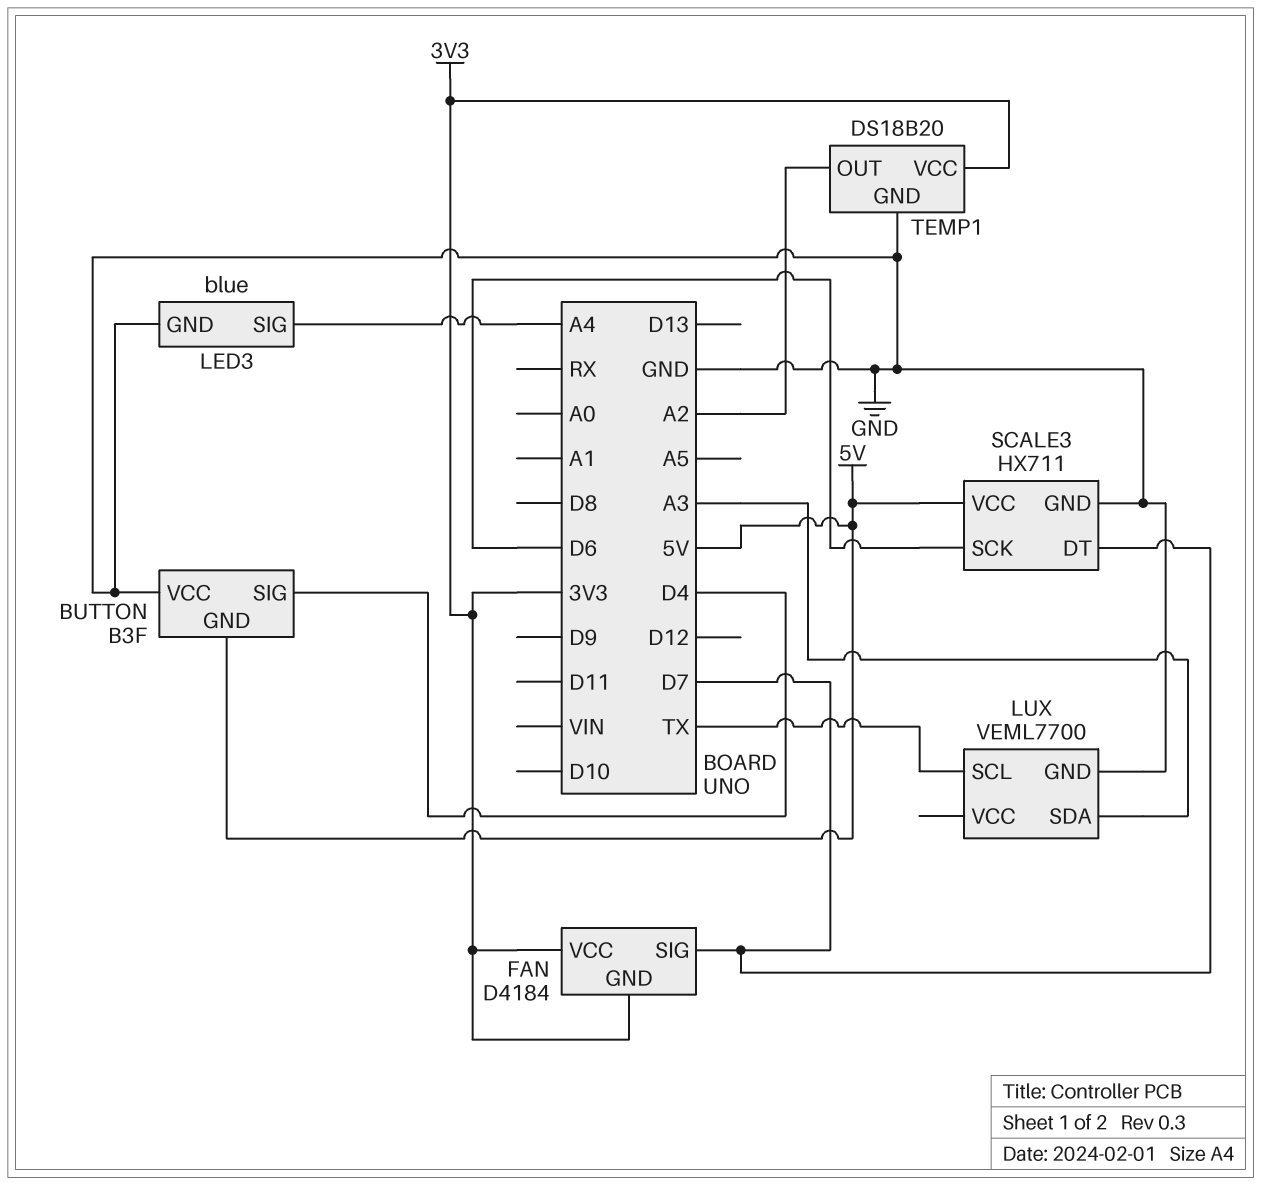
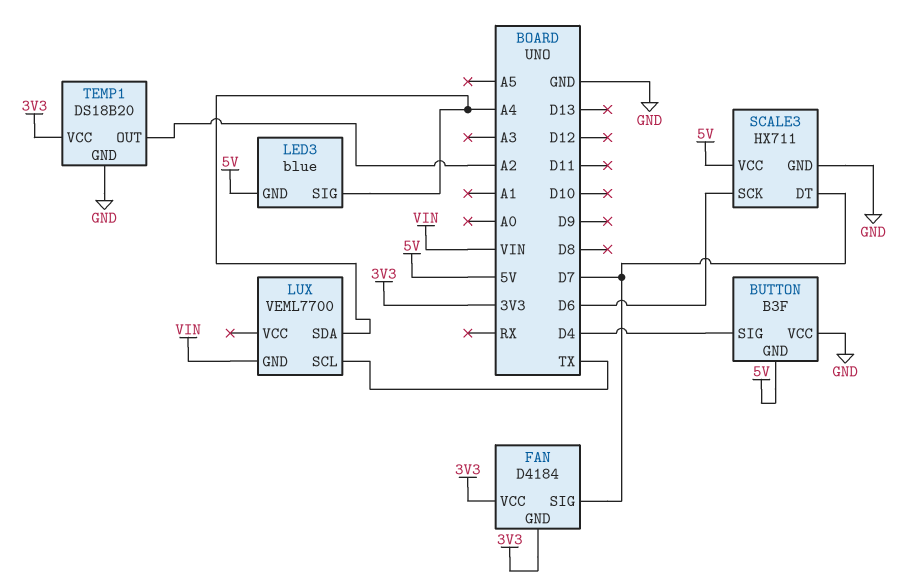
LED3 pin GND: GND -> 5V
LUX pin GND: GND -> VIN
LUX pin SDA: A3 -> A4

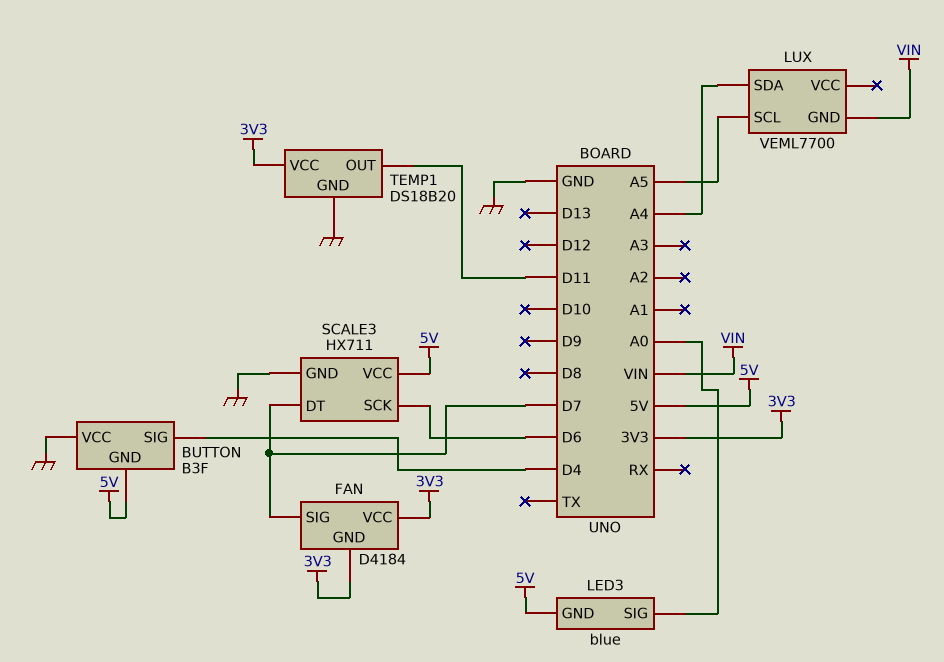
LED3 pin SIG: A4 -> A0
LUX pin SCL: TX -> A5
TEMP1 pin OUT: A2 -> D11

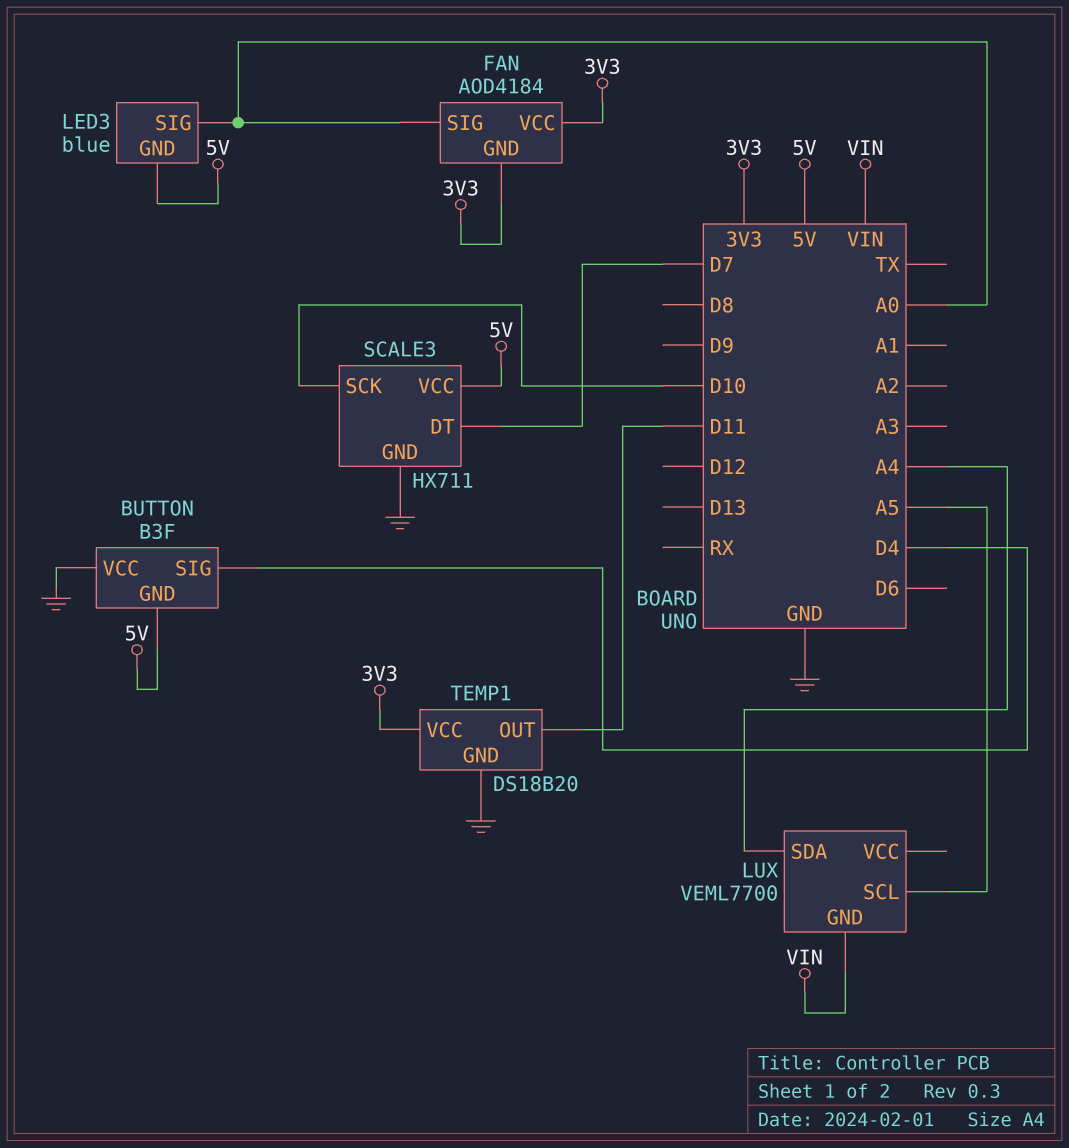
FAN: D4184 -> AOD4184
FAN pin SIG: D7 -> A0
SCALE3 pin SCK: D6 -> D10

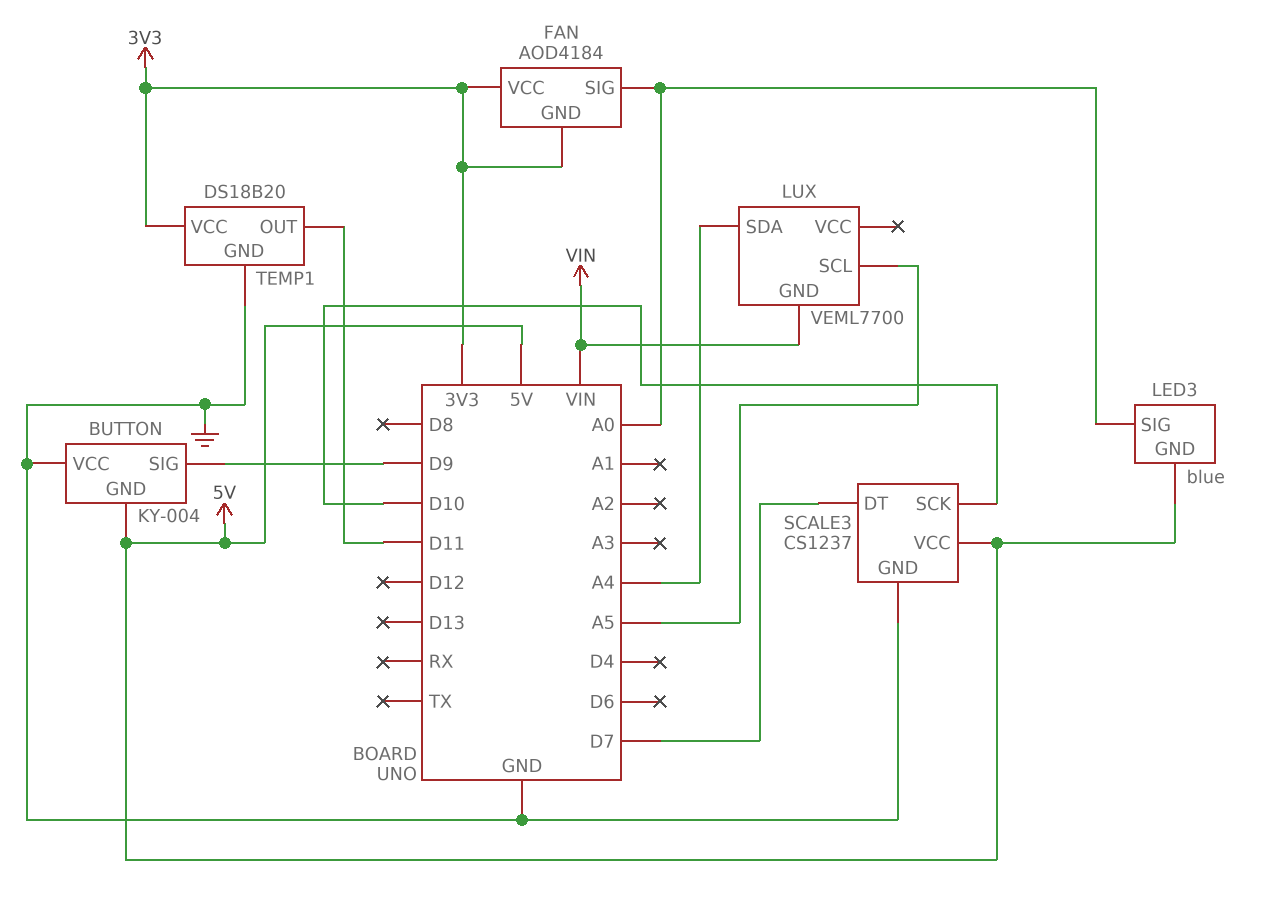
BUTTON: B3F -> KY-004
BUTTON pin SIG: D4 -> D9
SCALE3: HX711 -> CS1237

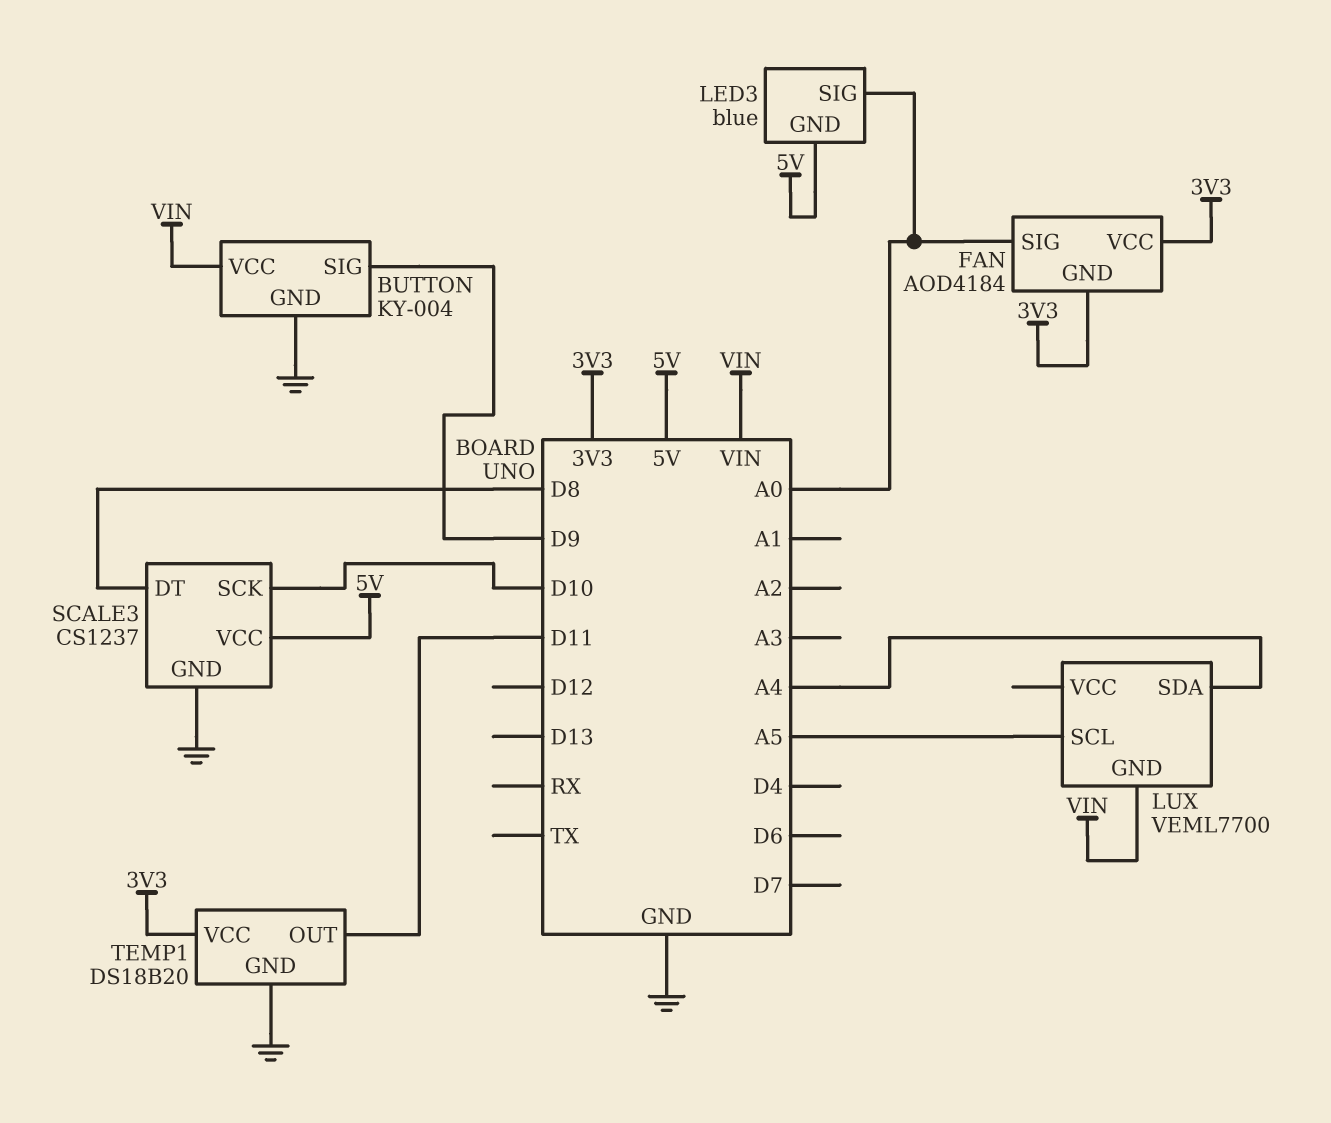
BUTTON pin GND: 5V -> GND
BUTTON pin VCC: GND -> VIN
SCALE3 pin DT: D7 -> D8

